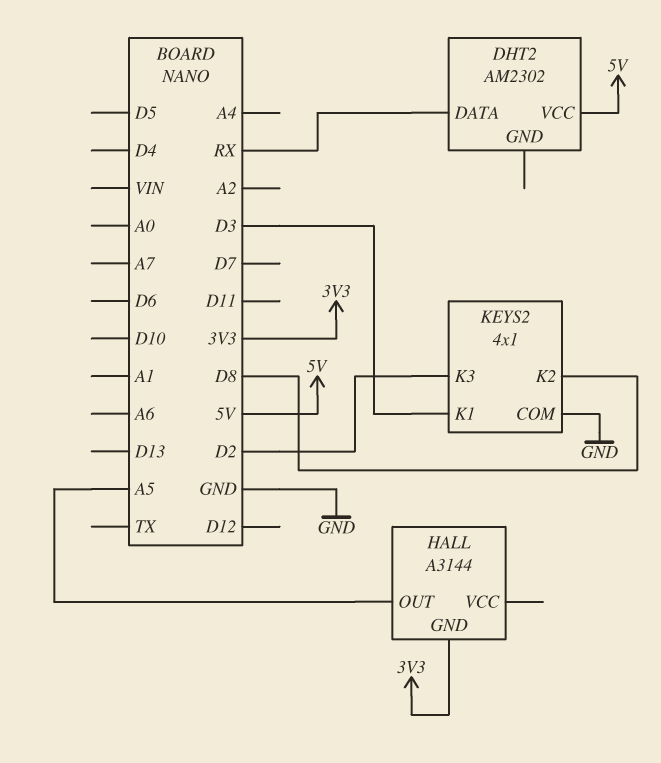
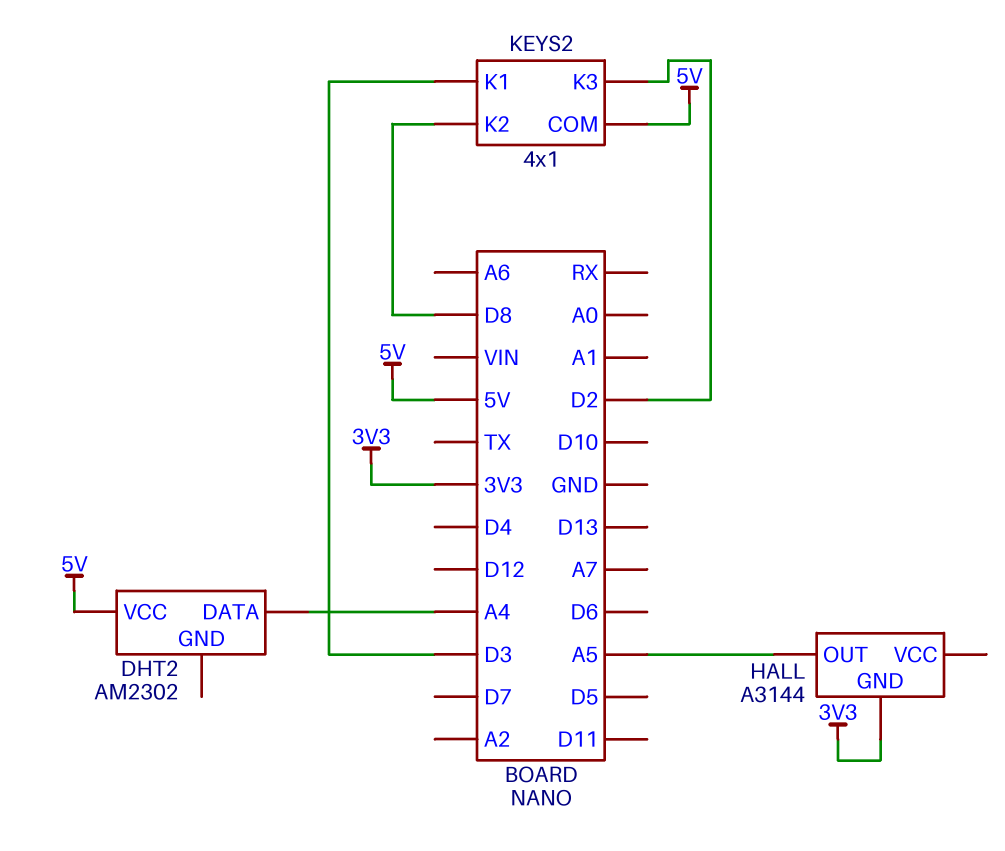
DHT2 pin DATA: RX -> A4
KEYS2 pin COM: GND -> 5V

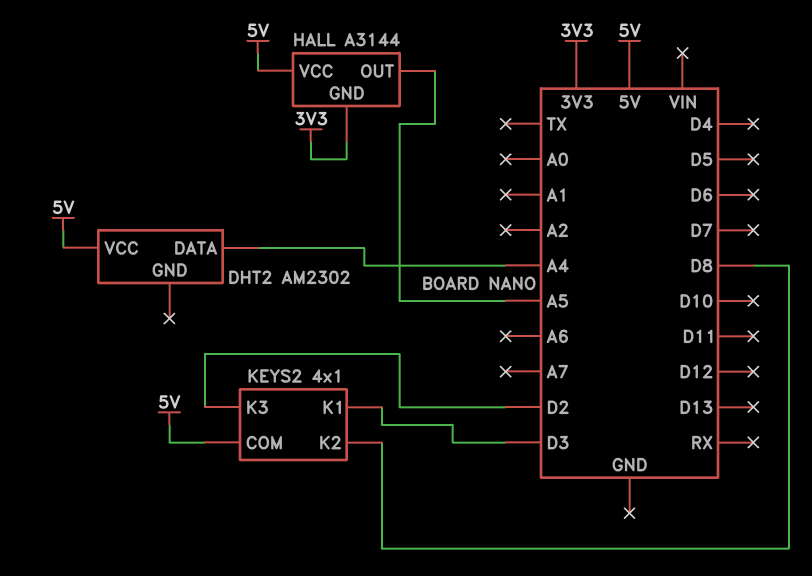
HALL pin VCC: none -> 5V

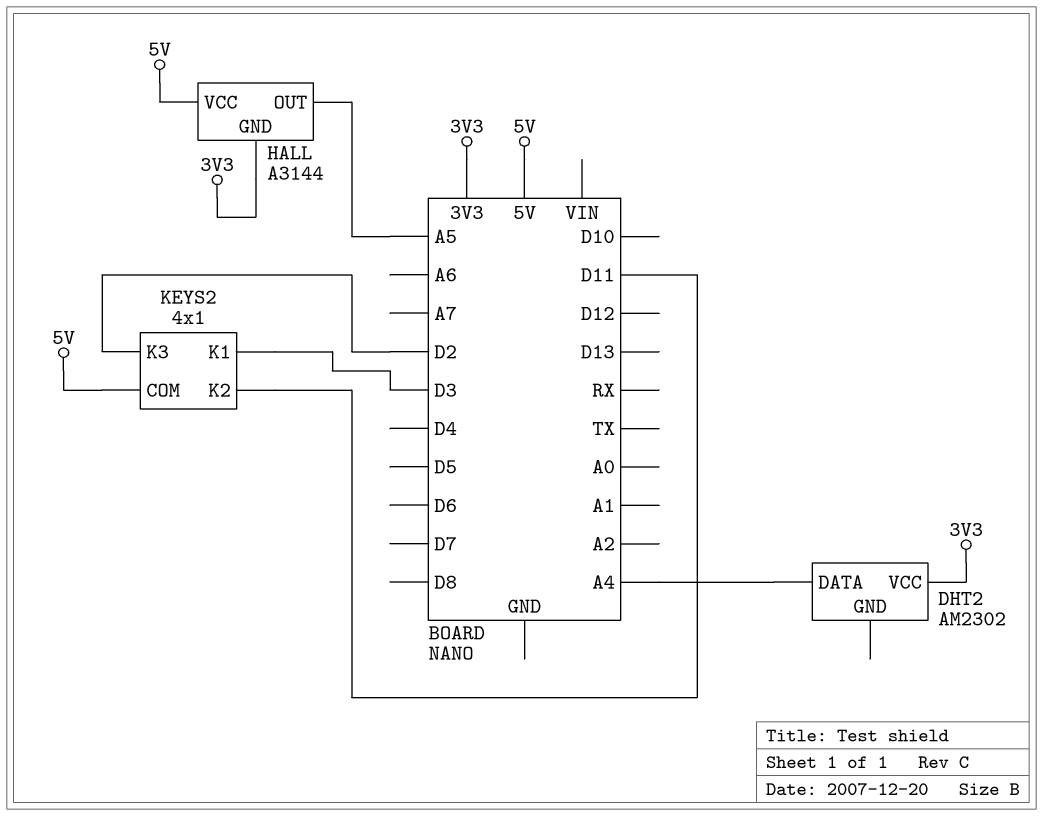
DHT2 pin VCC: 5V -> 3V3
KEYS2 pin K2: D8 -> D11

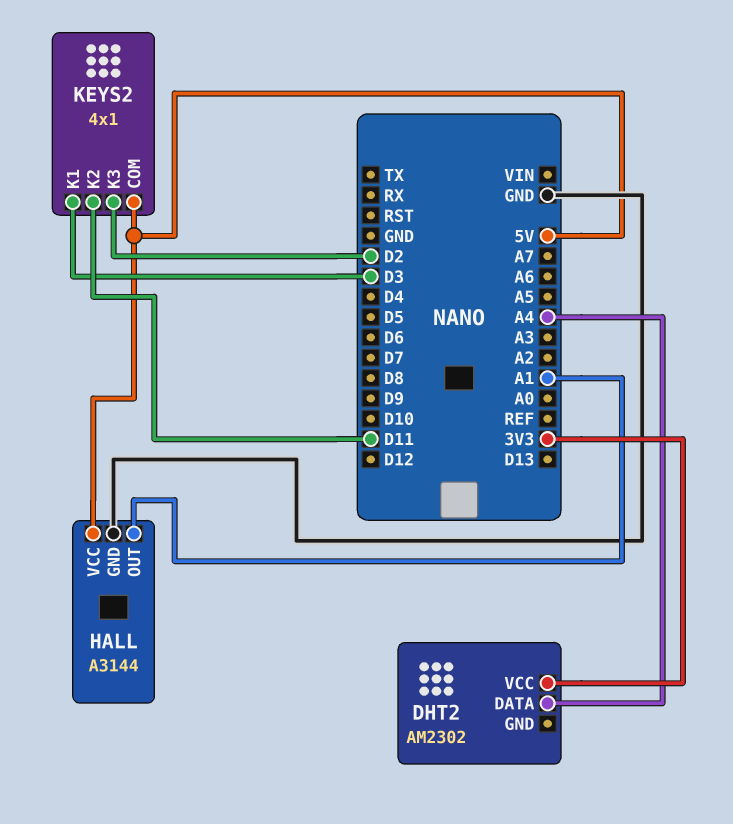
HALL pin GND: 3V3 -> GND
HALL pin OUT: A5 -> A1

